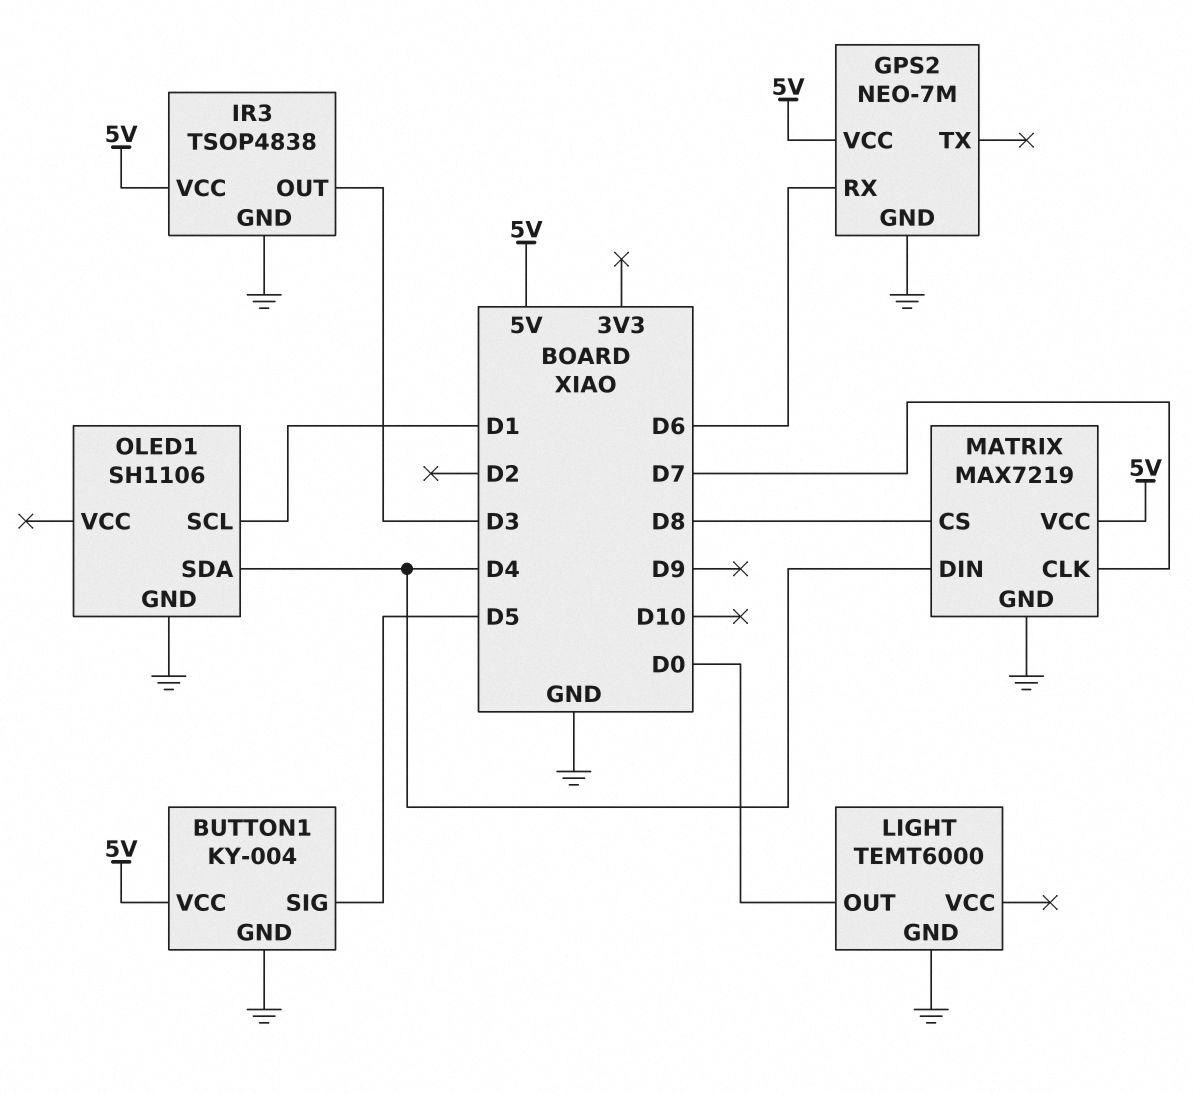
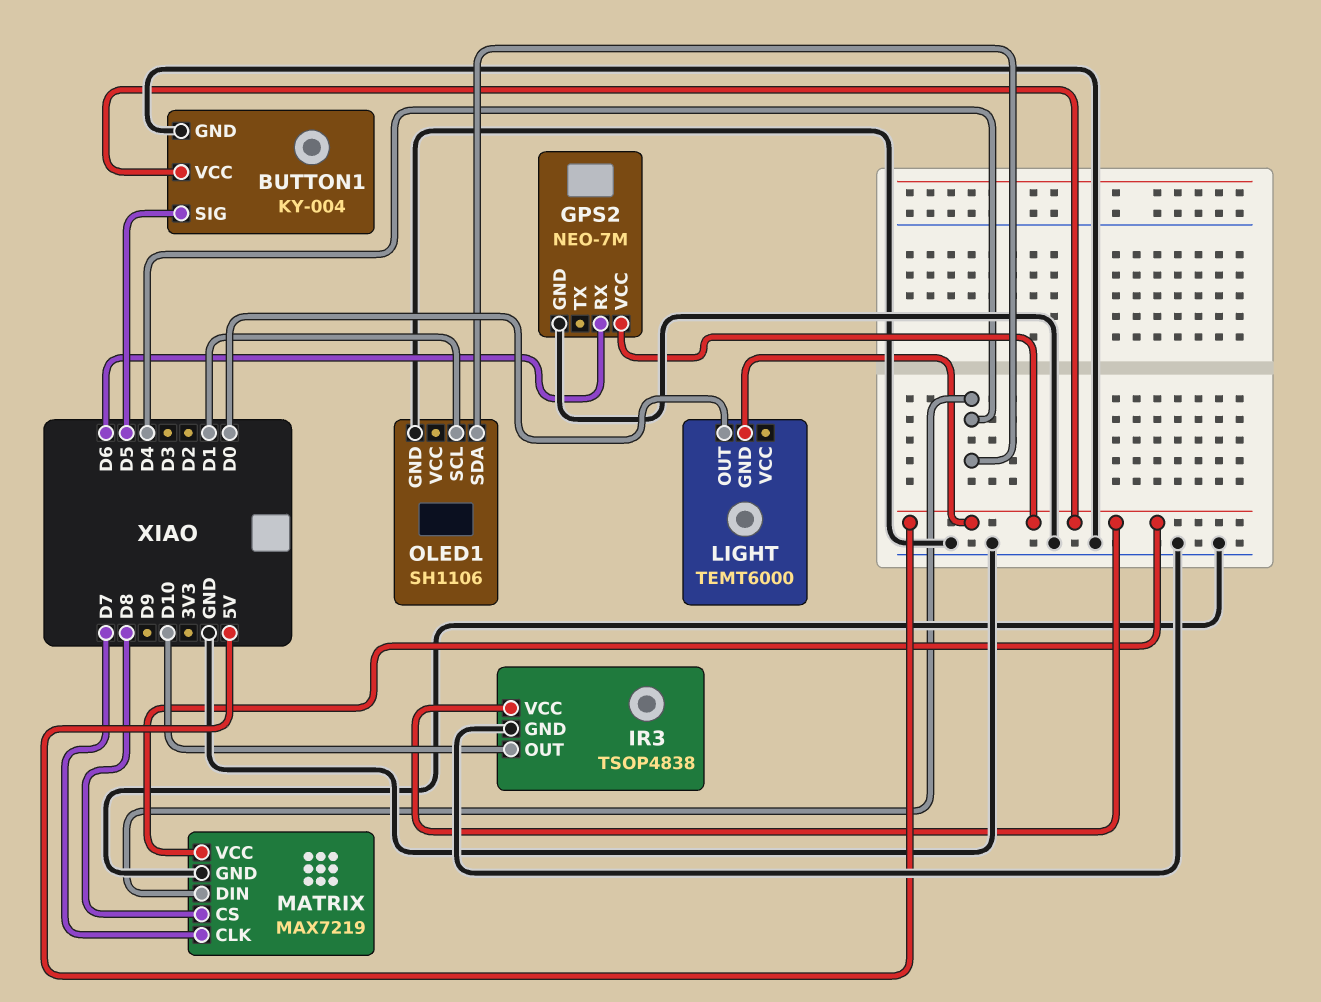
IR3 pin OUT: D3 -> D10
LIGHT pin GND: GND -> 5V

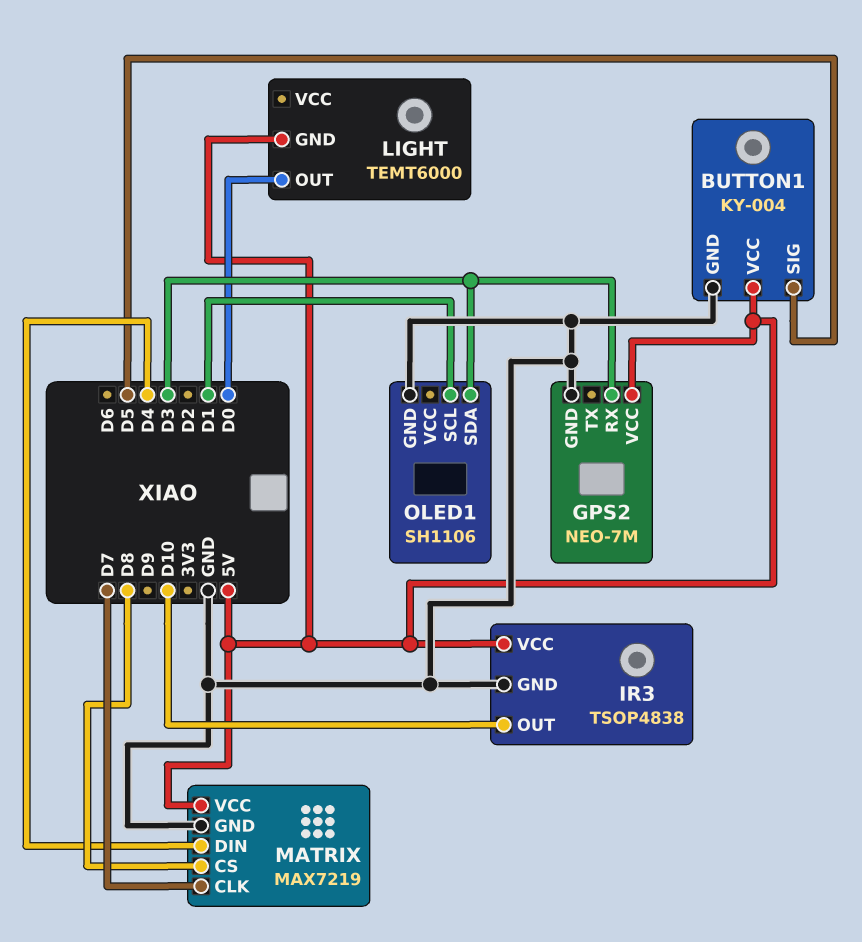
GPS2 pin RX: D6 -> D3
OLED1 pin SDA: D4 -> D3

